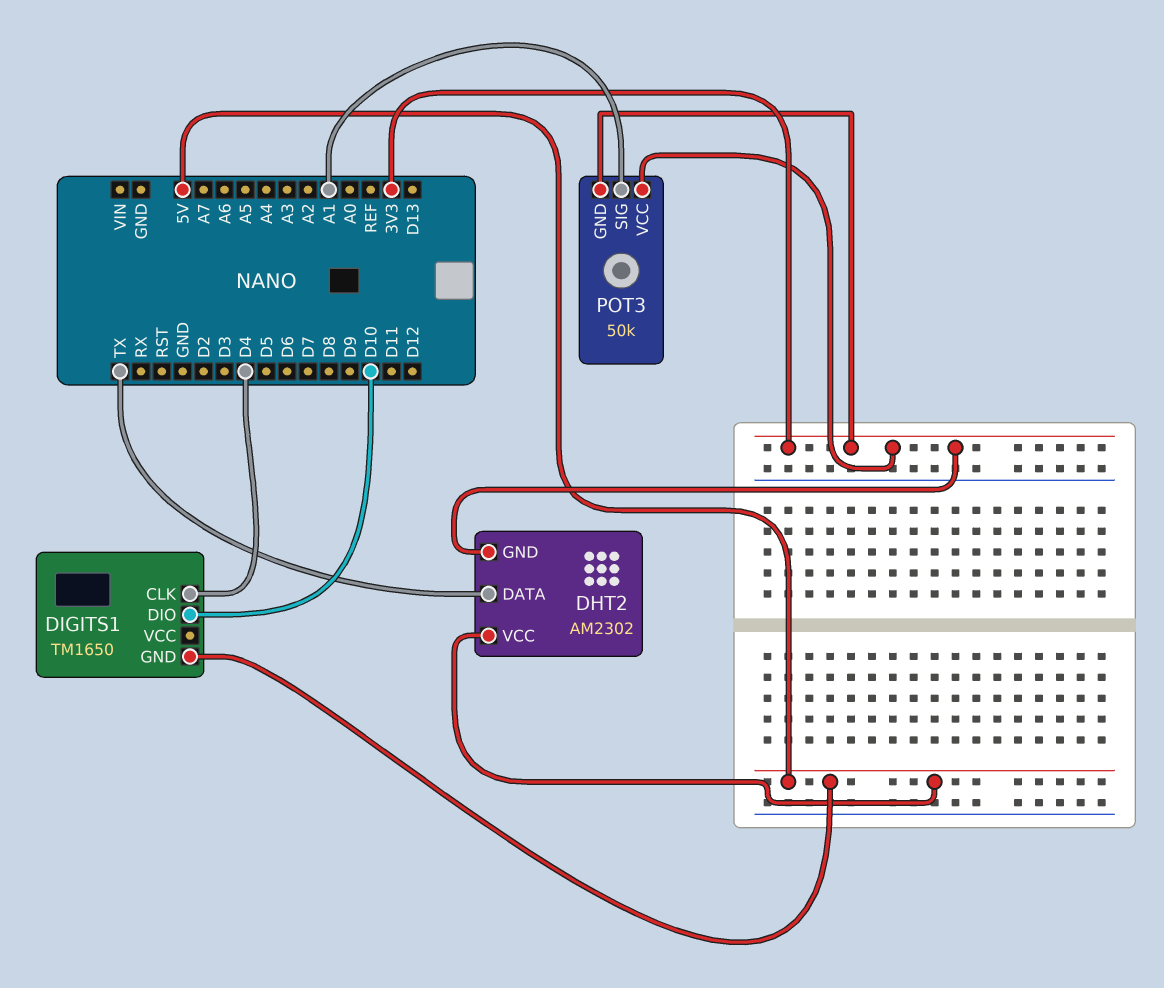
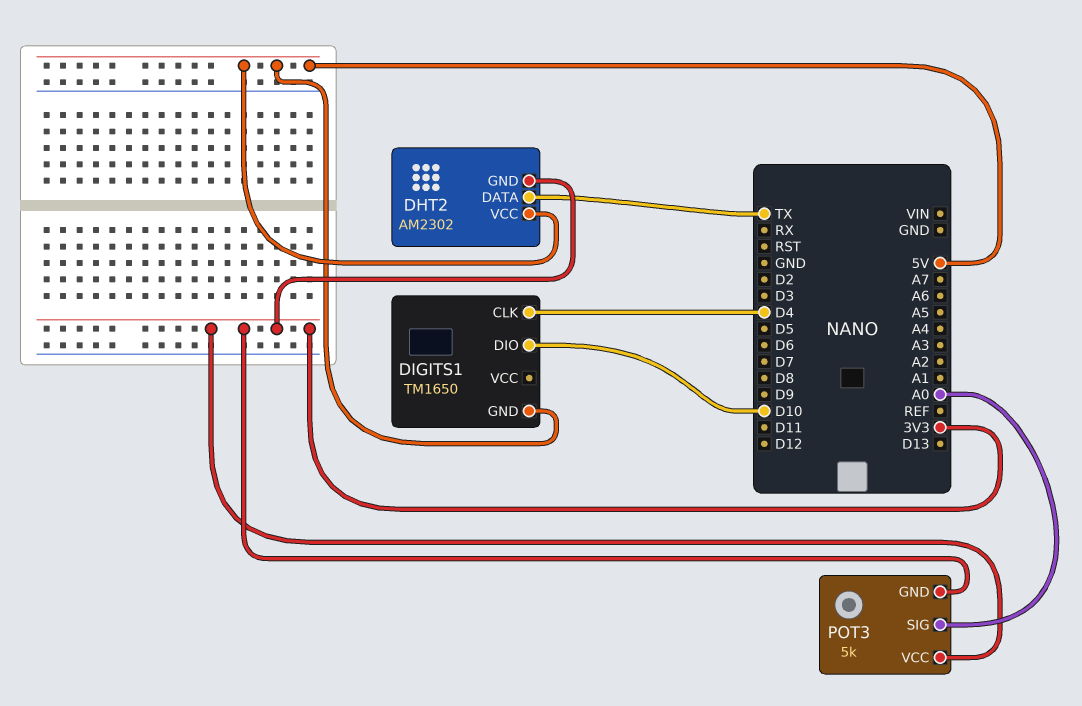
POT3: 50k -> 5k
POT3 pin SIG: A1 -> A0

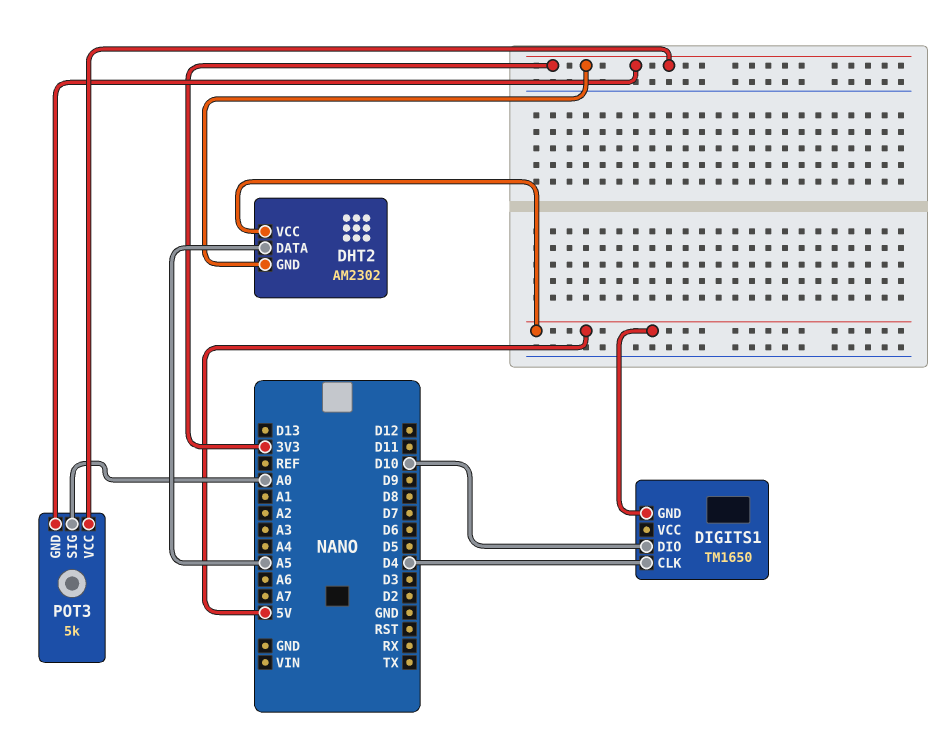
DHT2 pin DATA: TX -> A5

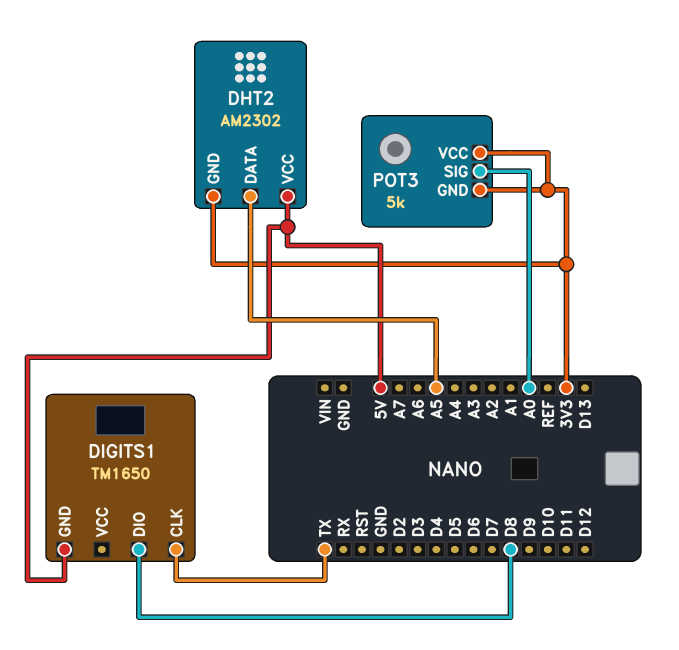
DIGITS1 pin CLK: D4 -> TX
DIGITS1 pin DIO: D10 -> D8

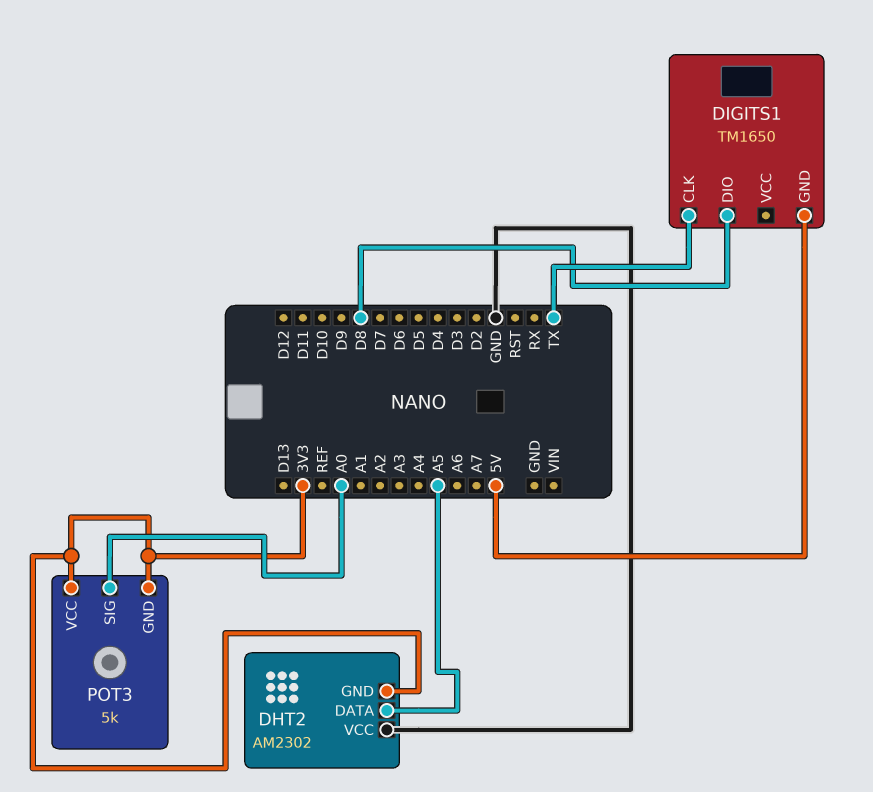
DHT2 pin VCC: 5V -> GND

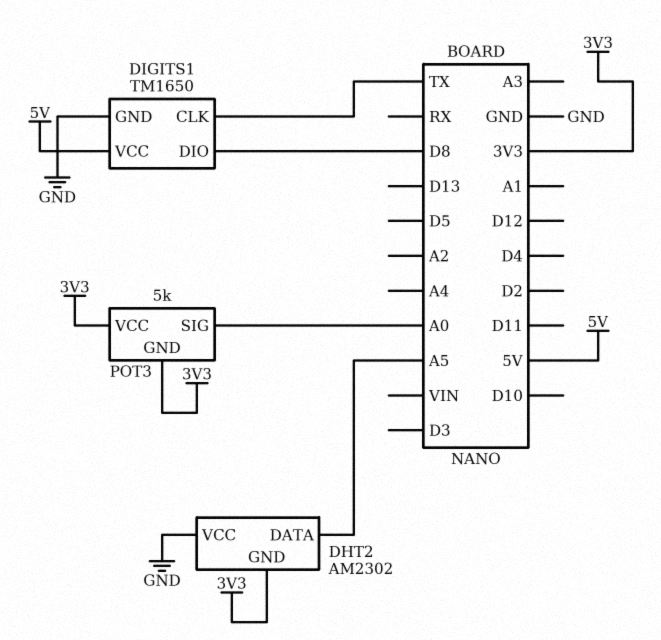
DIGITS1 pin GND: 5V -> GND
DIGITS1 pin VCC: none -> 5V

